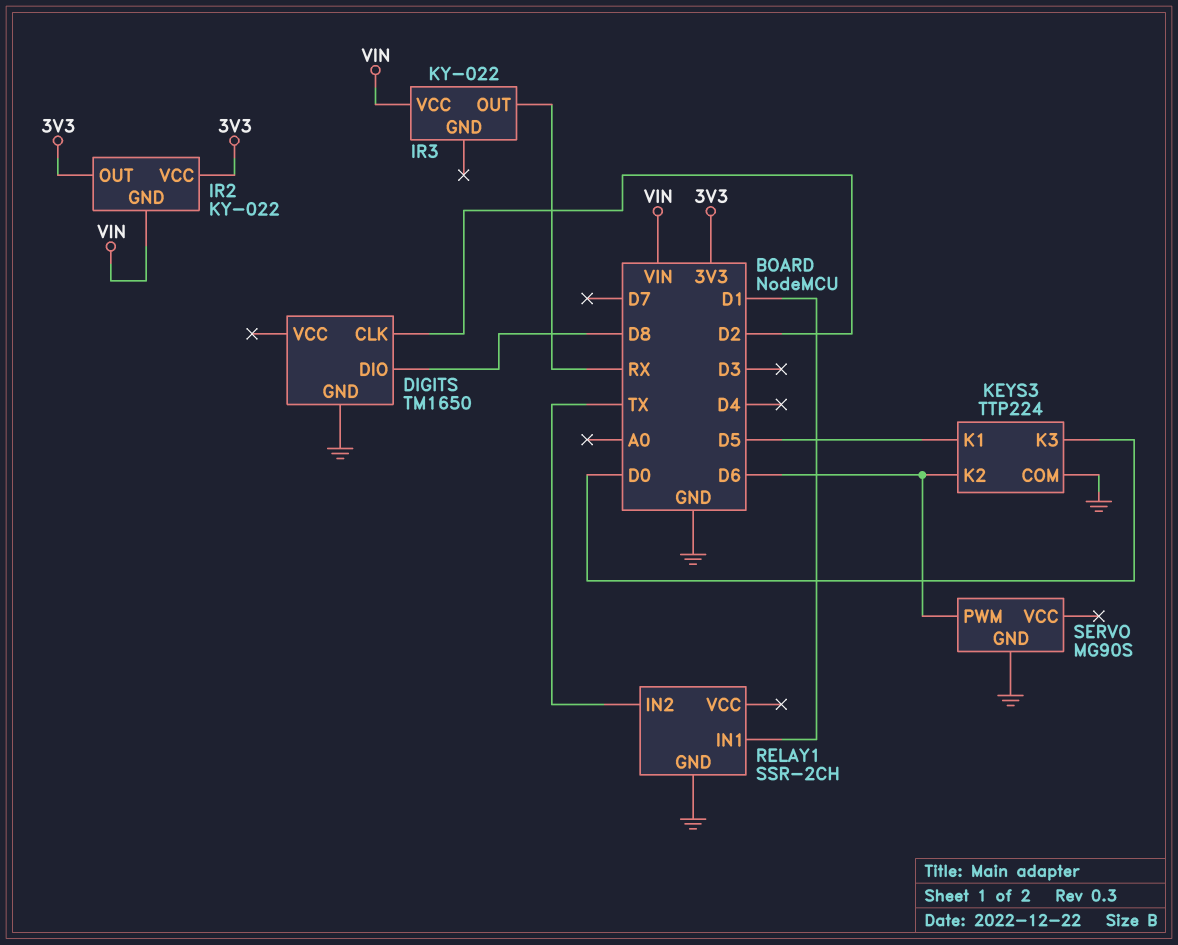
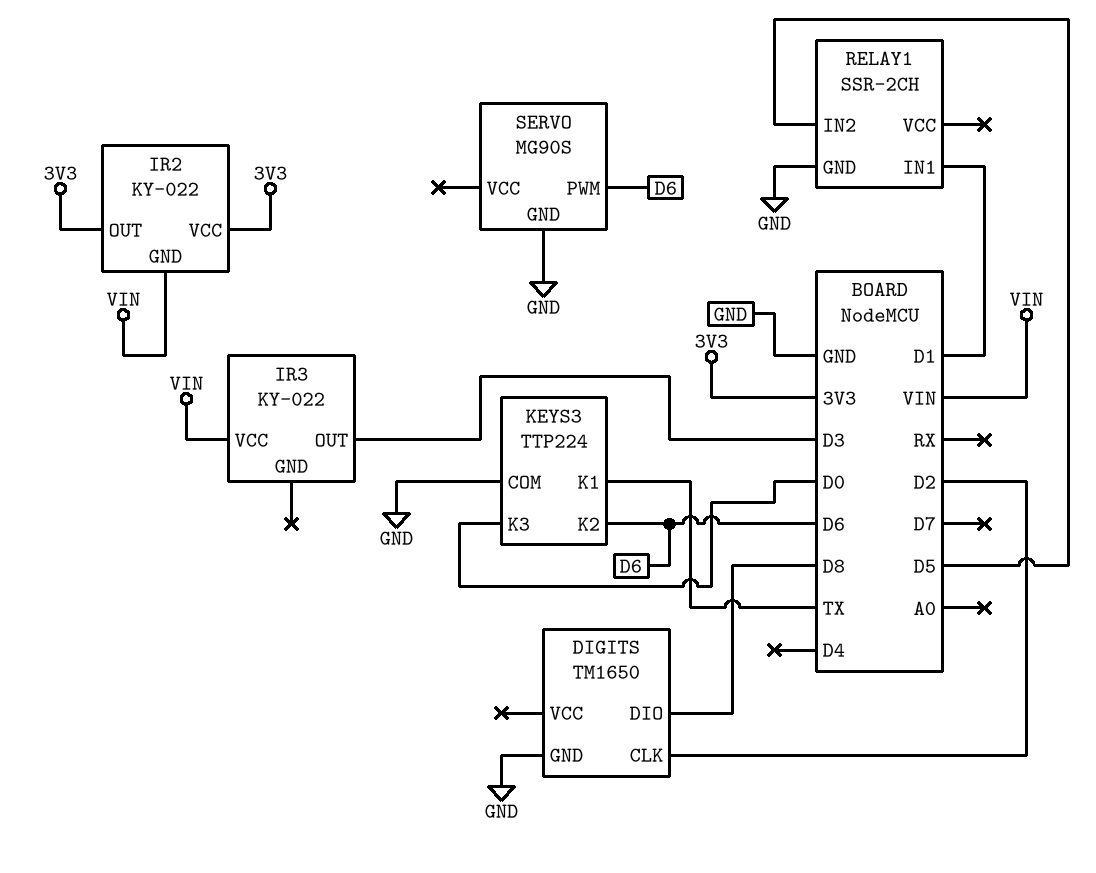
IR3 pin OUT: RX -> D3
KEYS3 pin K1: D5 -> TX
RELAY1 pin IN2: TX -> D5

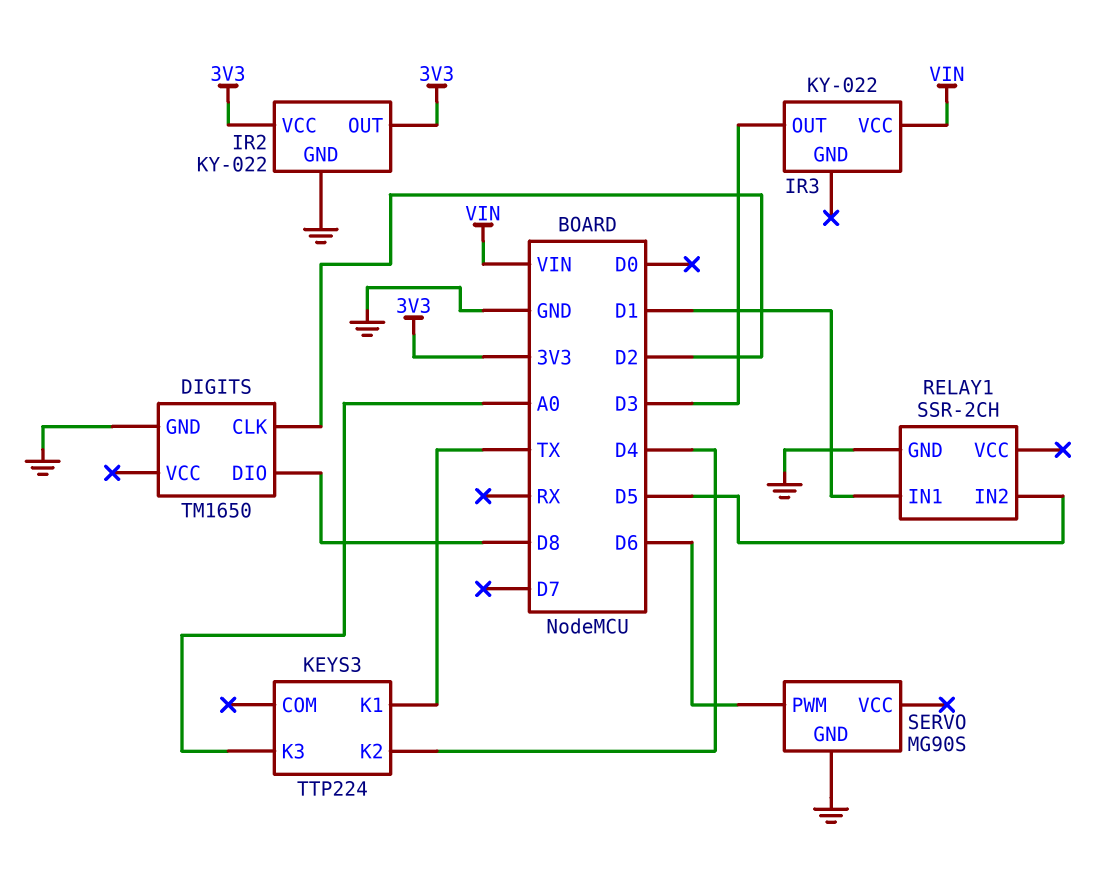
IR2 pin GND: VIN -> GND
KEYS3 pin COM: GND -> none
KEYS3 pin K2: D6 -> D4
KEYS3 pin K3: D0 -> A0

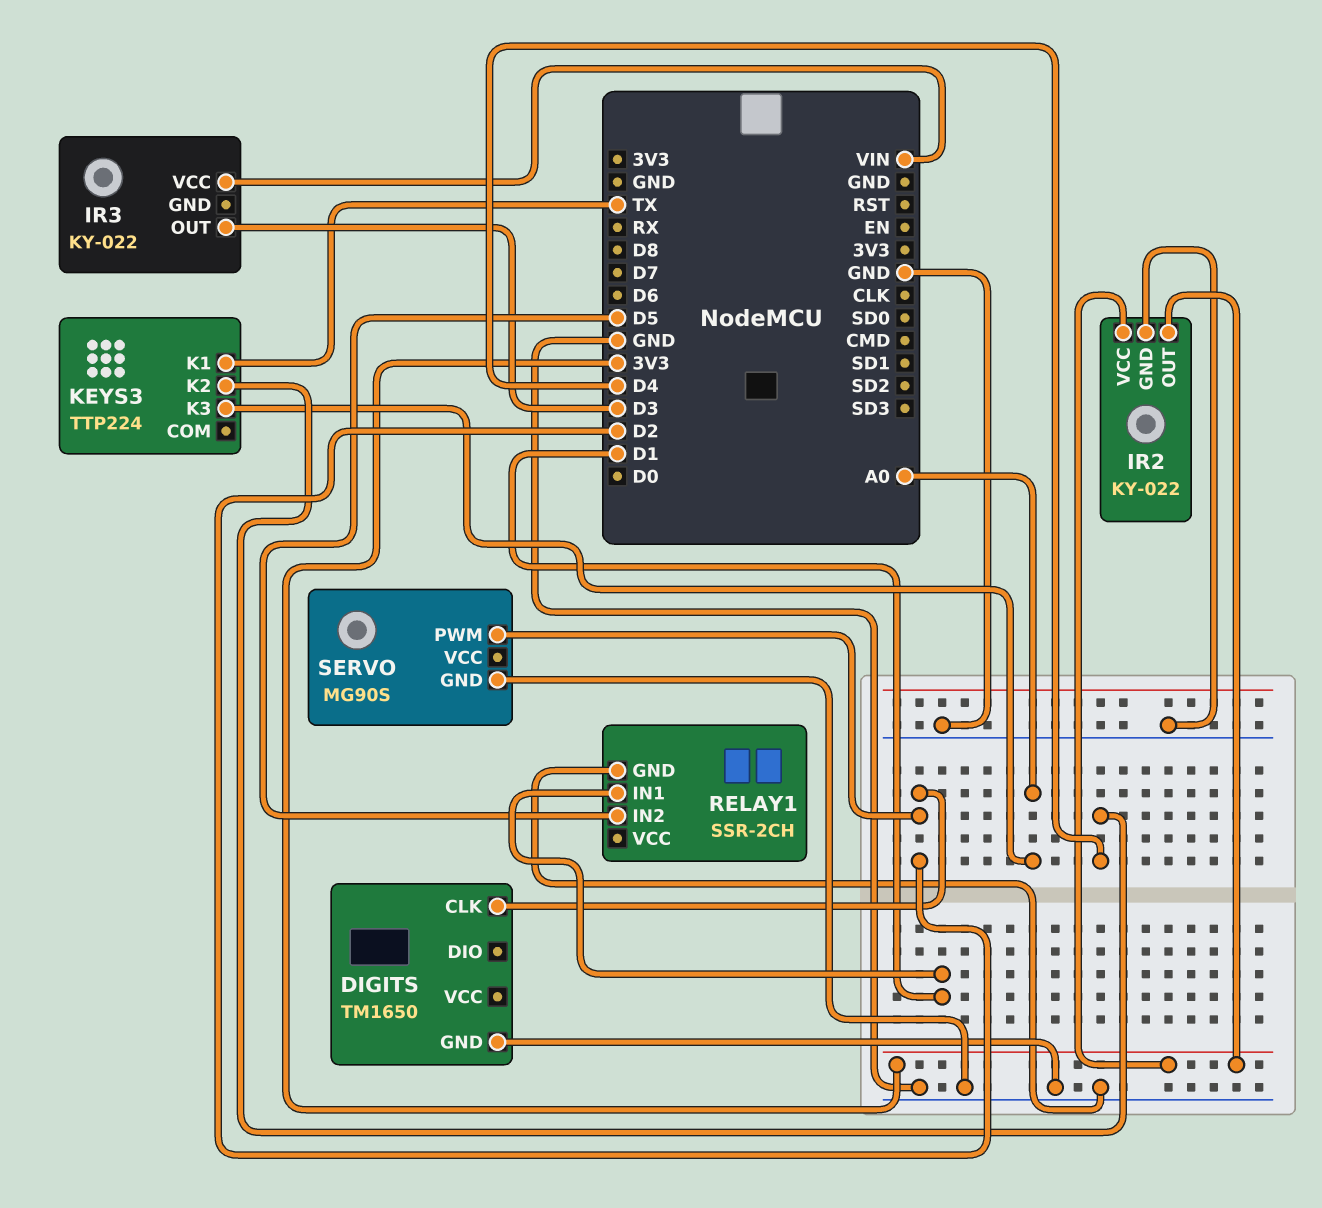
DIGITS pin DIO: D8 -> none
SERVO pin PWM: D6 -> D2

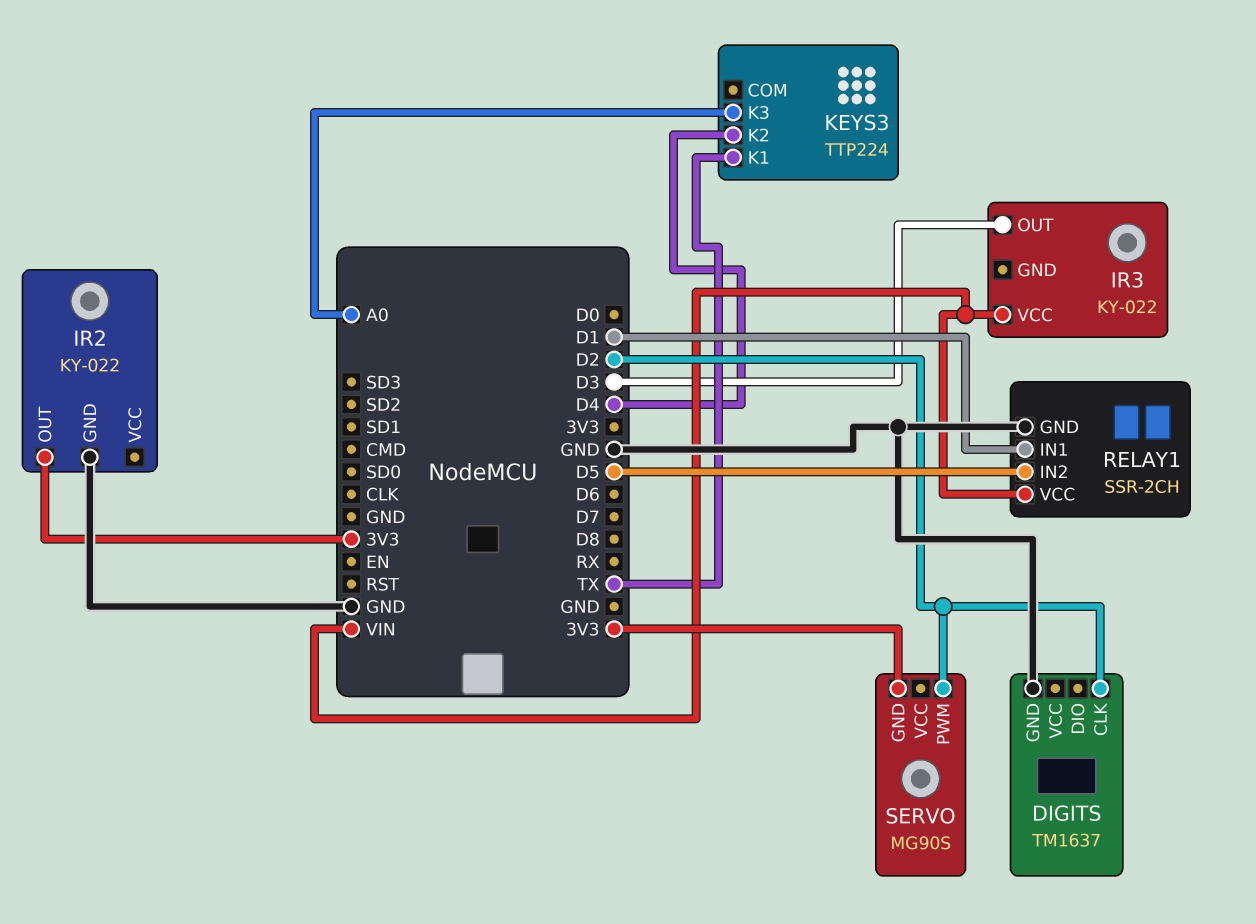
DIGITS: TM1650 -> TM1637
IR2 pin VCC: 3V3 -> none
RELAY1 pin VCC: none -> VIN
SERVO pin GND: GND -> 3V3

